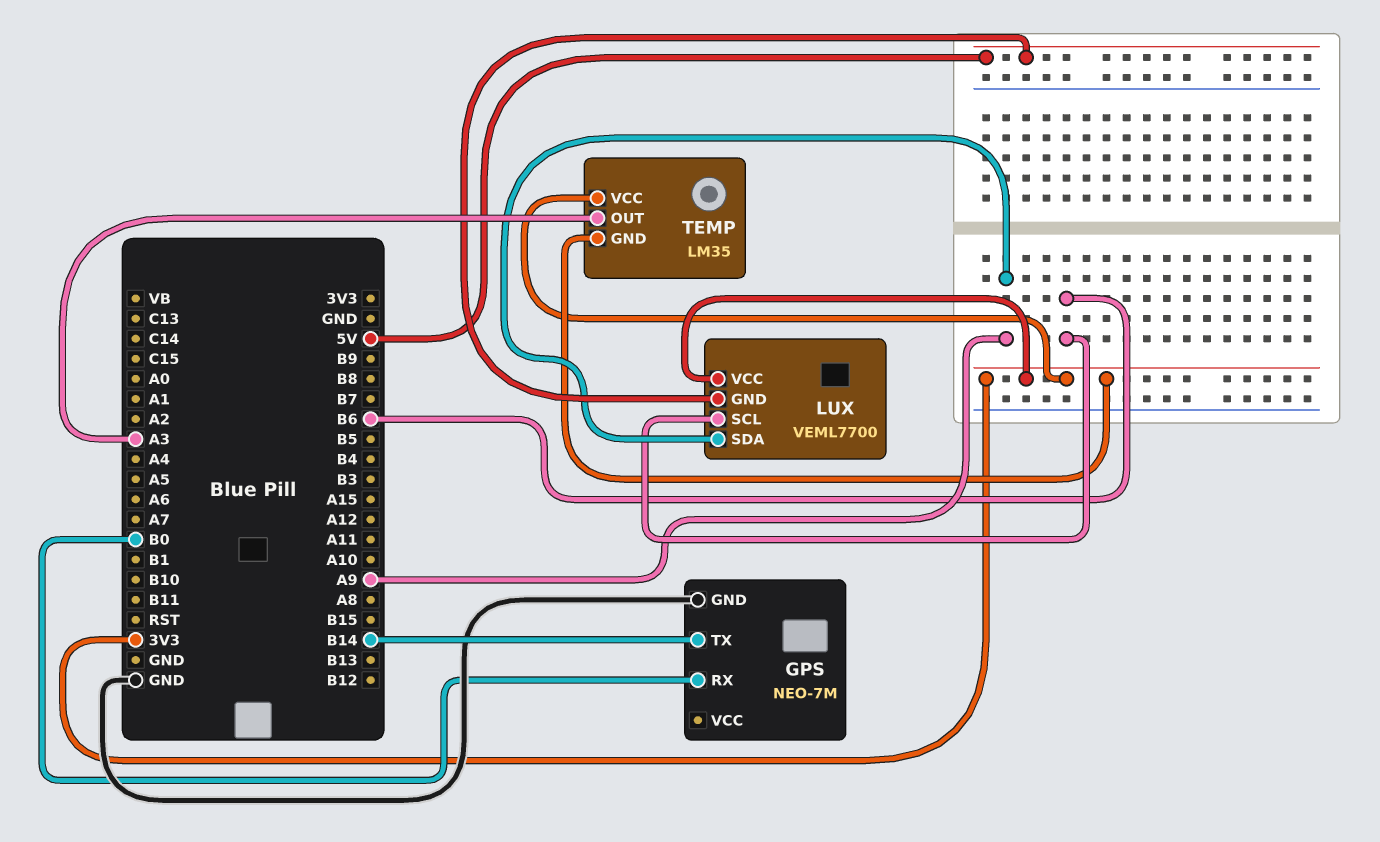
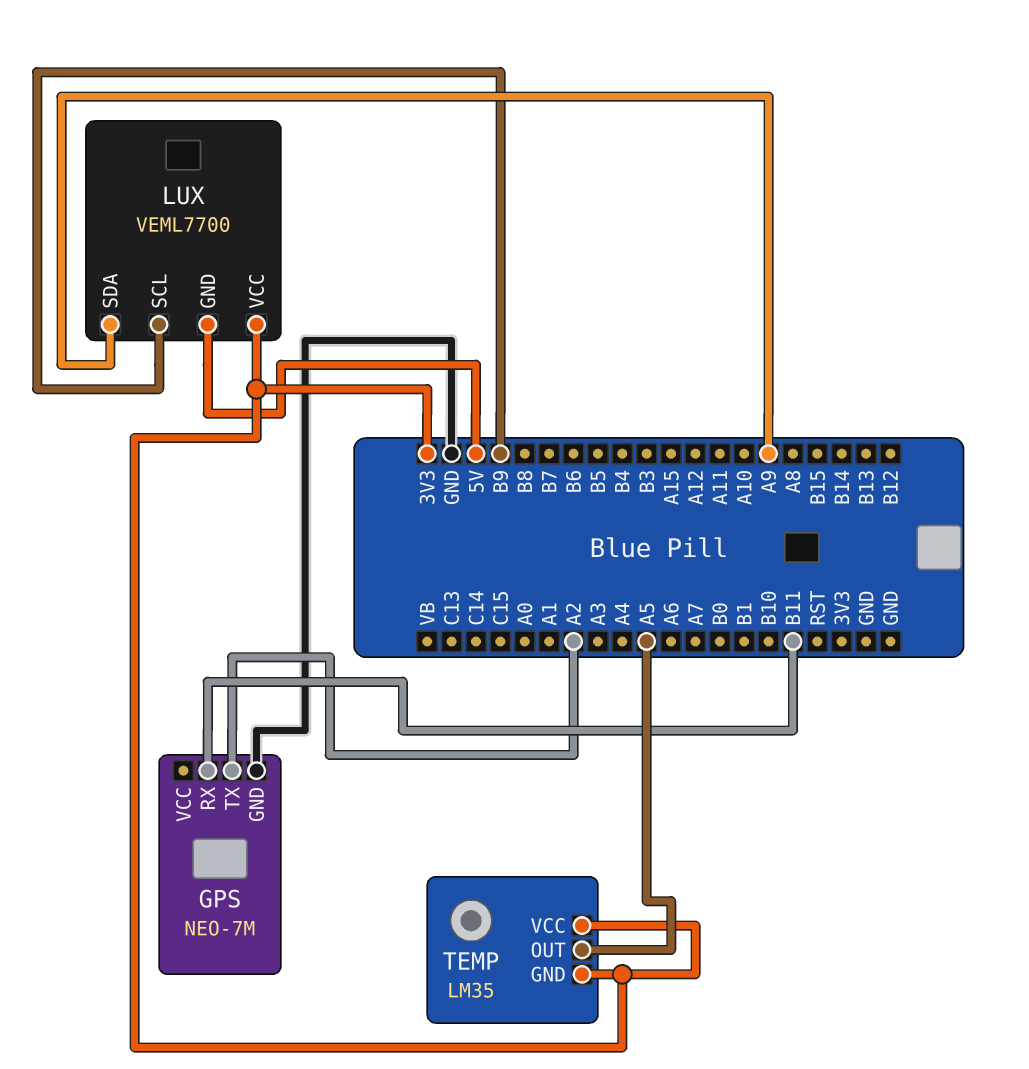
GPS pin RX: B0 -> B11
GPS pin TX: B14 -> A2
LUX pin SCL: B6 -> B9
TEMP pin OUT: A3 -> A5

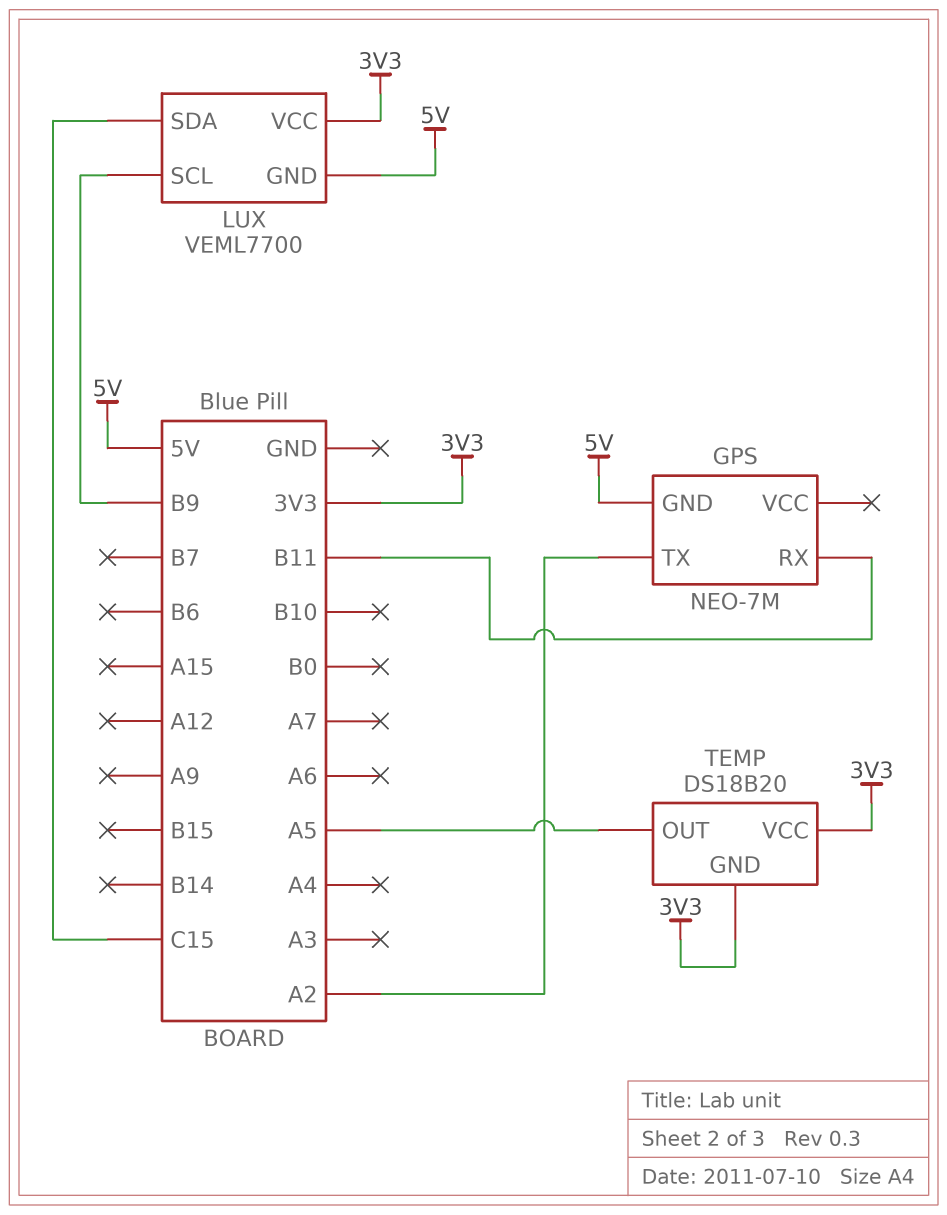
GPS pin GND: GND -> 5V
LUX pin SDA: A9 -> C15
TEMP: LM35 -> DS18B20

